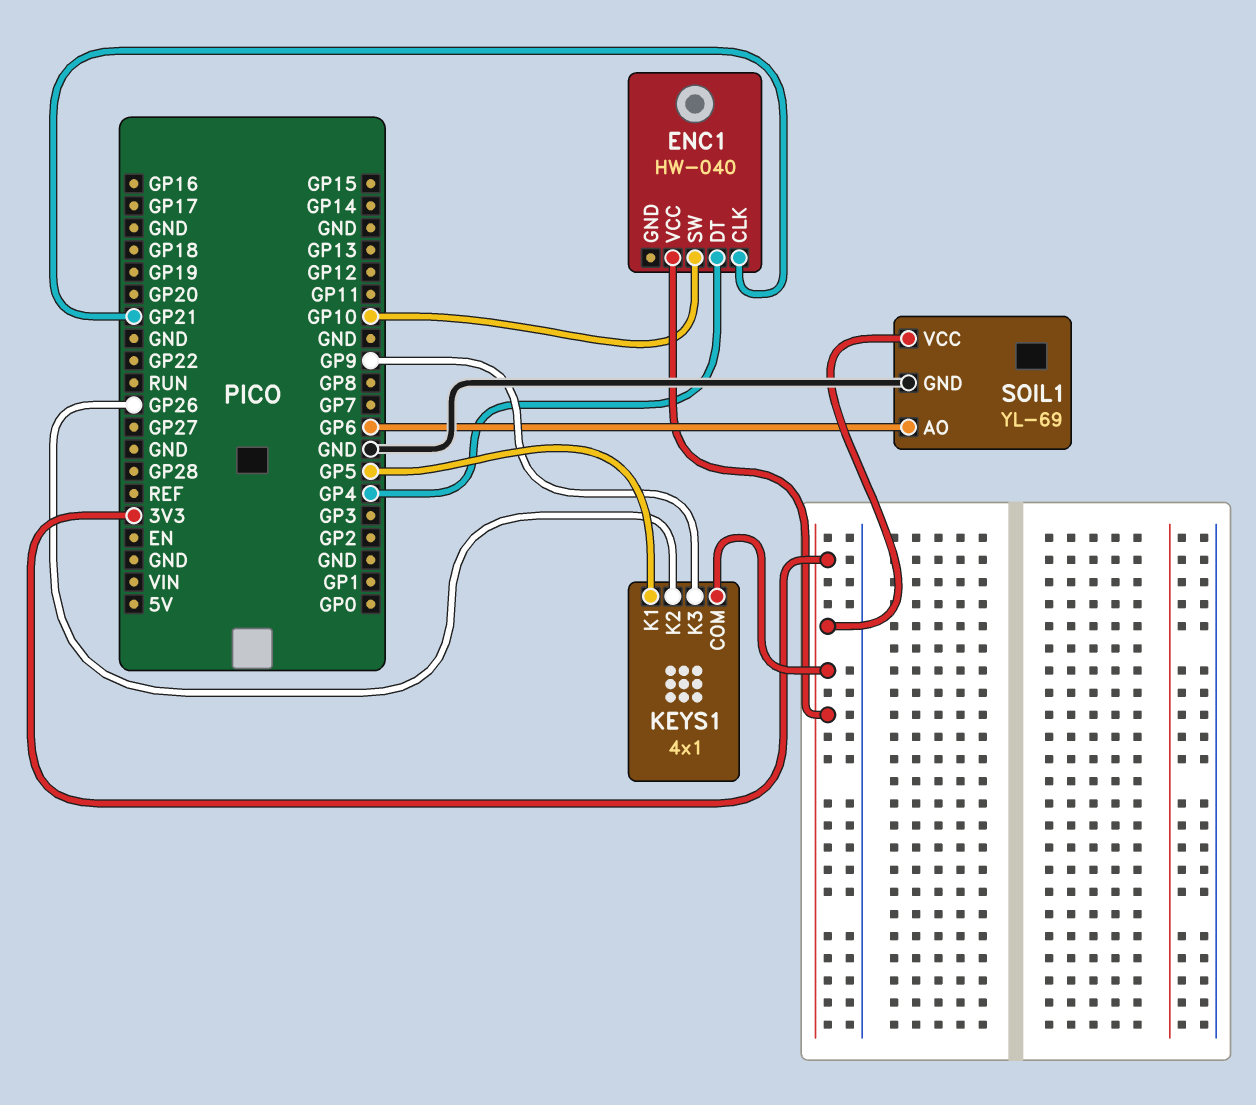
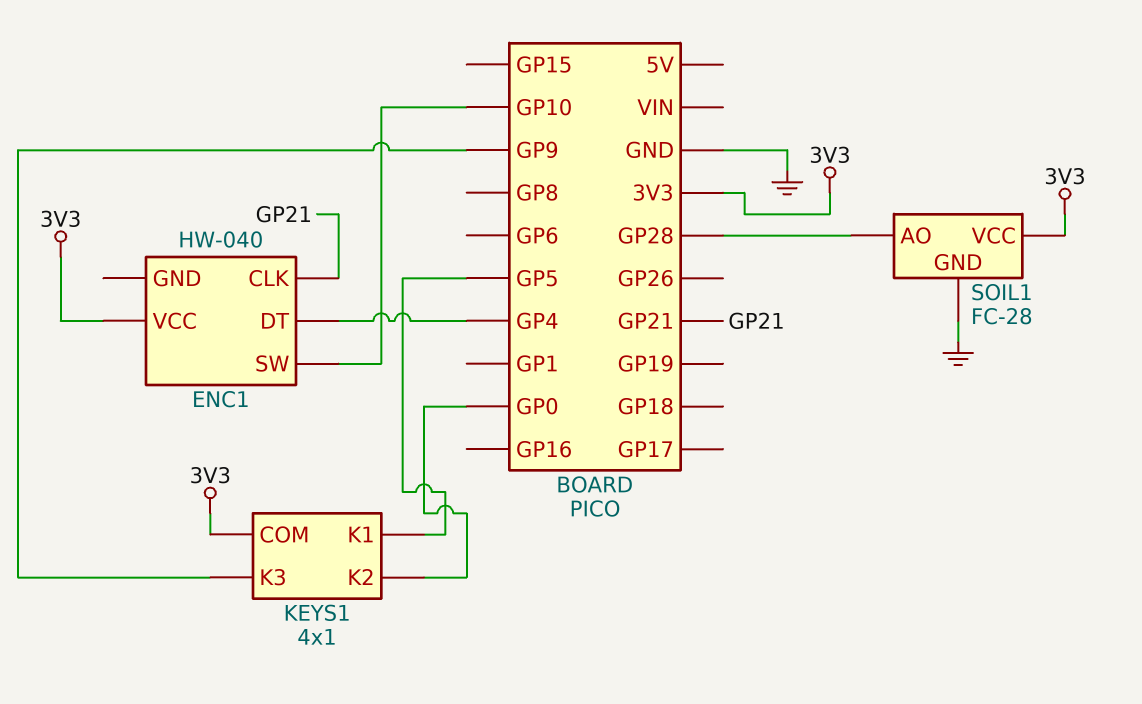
KEYS1 pin K2: GP26 -> GP0
SOIL1: YL-69 -> FC-28
SOIL1 pin AO: GP6 -> GP28

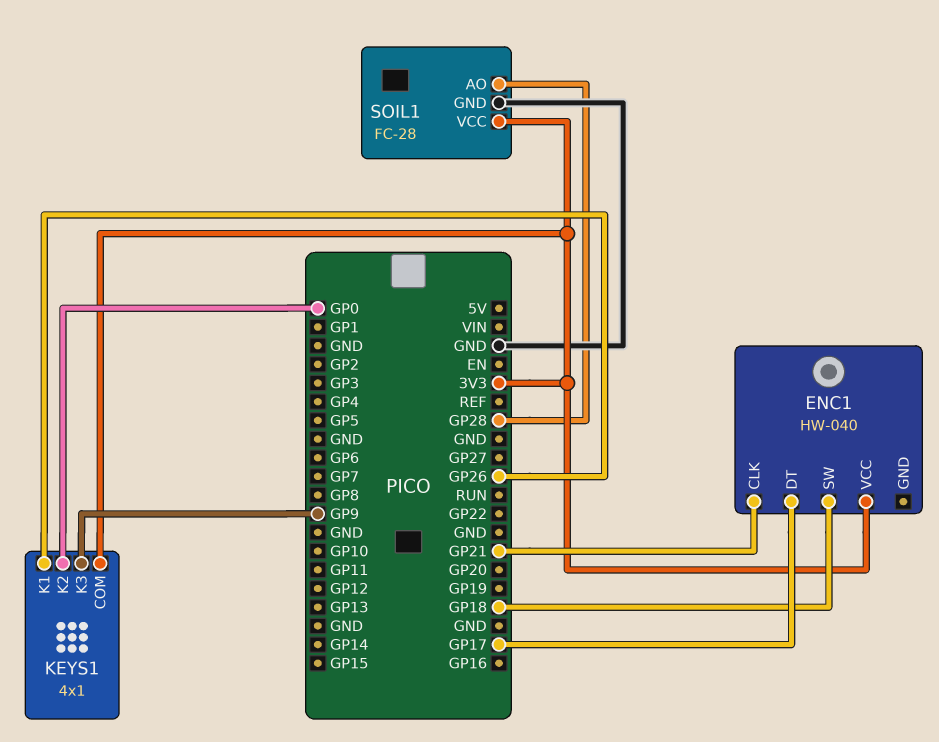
ENC1 pin DT: GP4 -> GP17
ENC1 pin SW: GP10 -> GP18
KEYS1 pin K1: GP5 -> GP26

